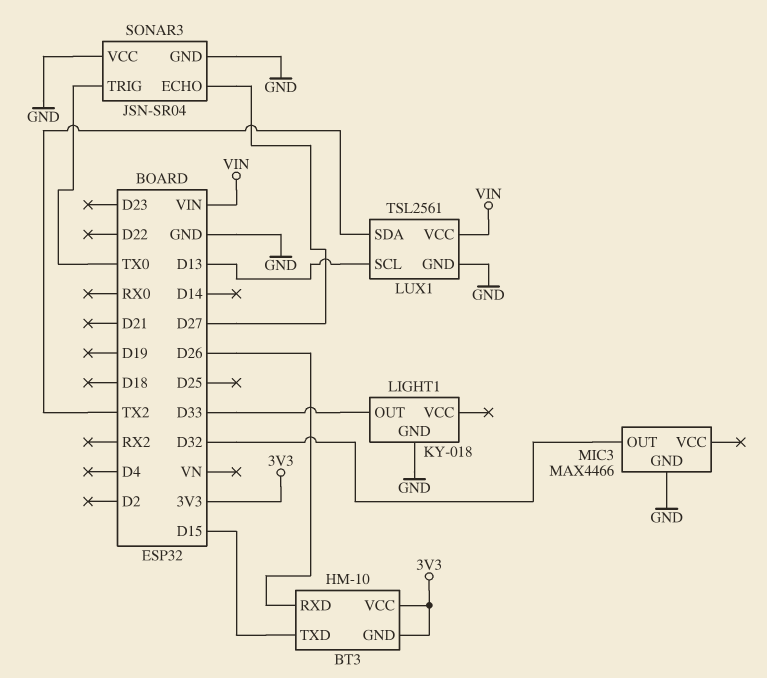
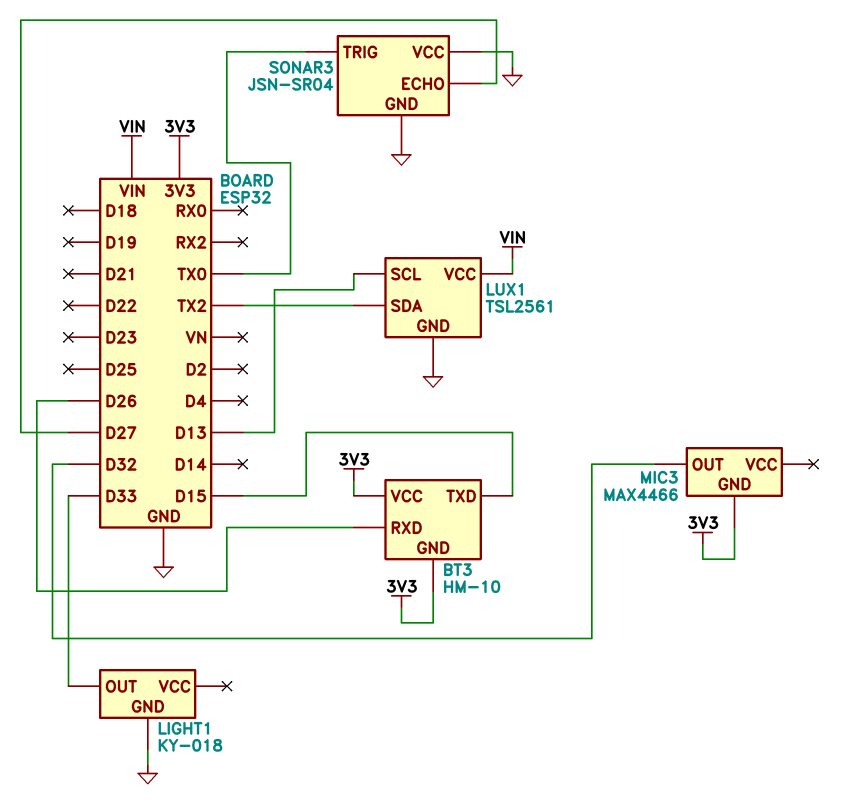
MIC3 pin GND: GND -> 3V3

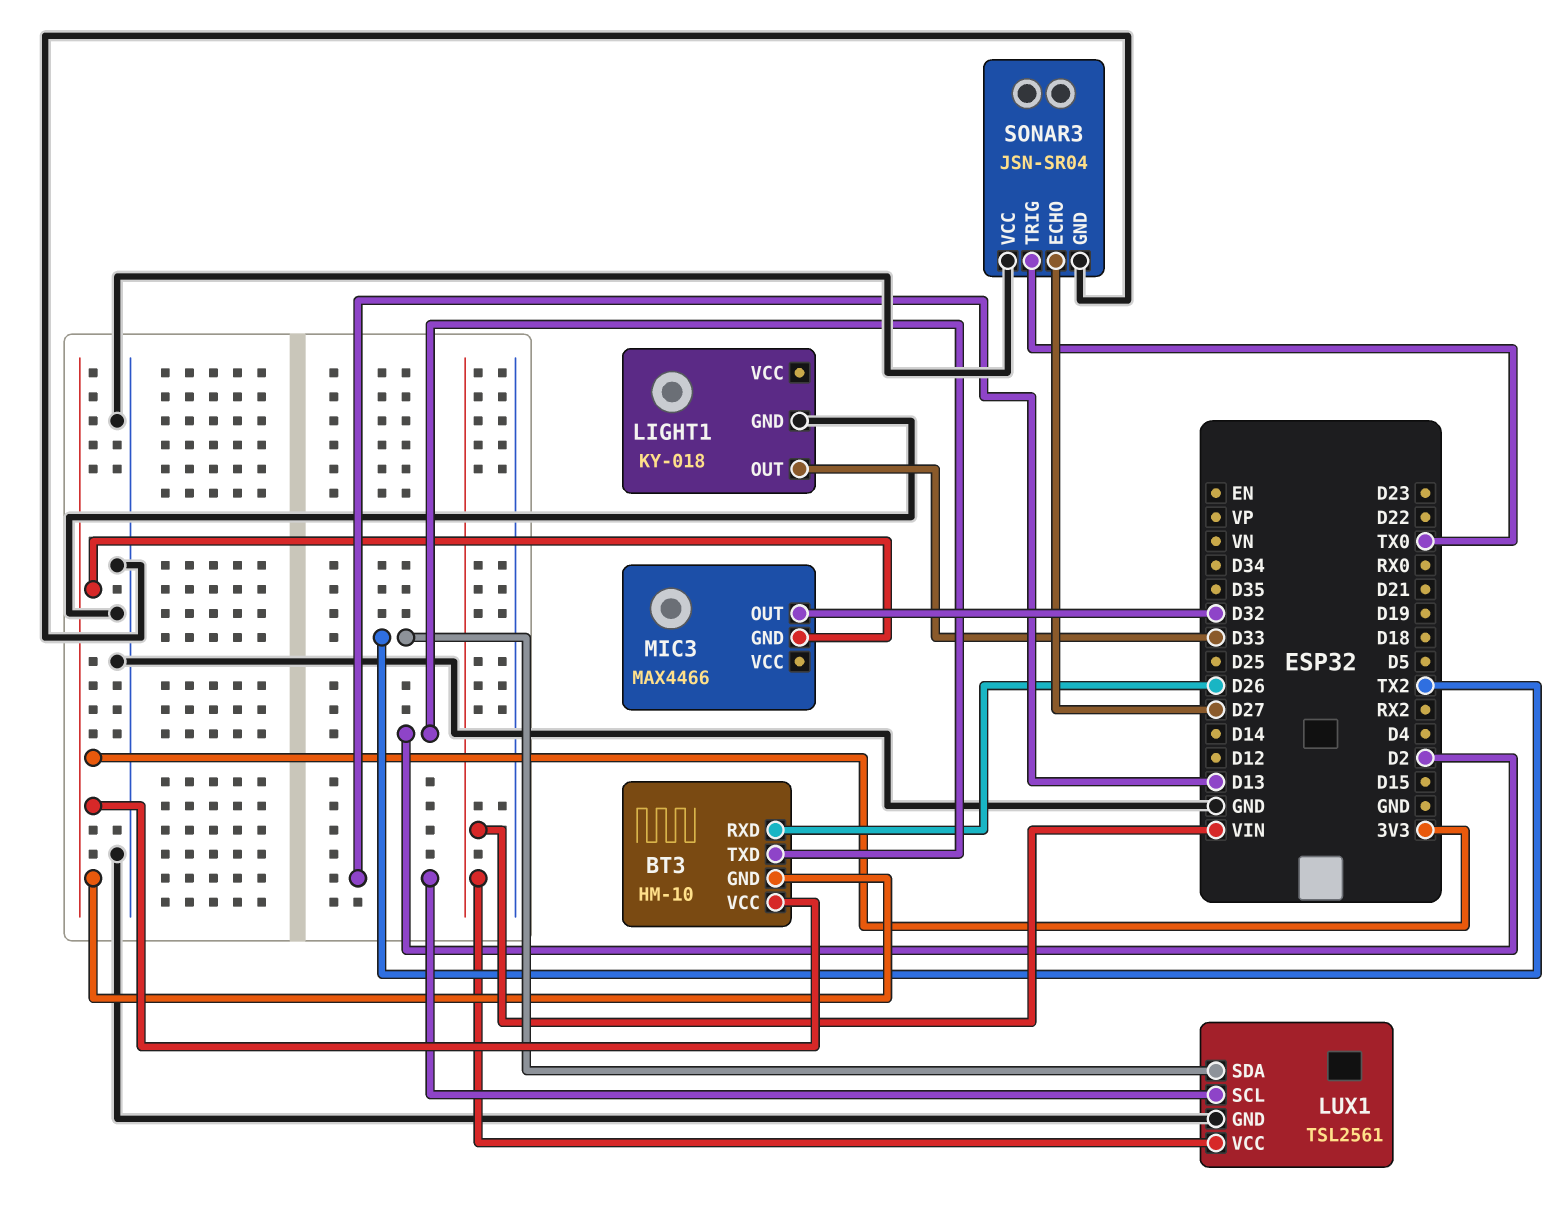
BT3 pin TXD: D15 -> D2

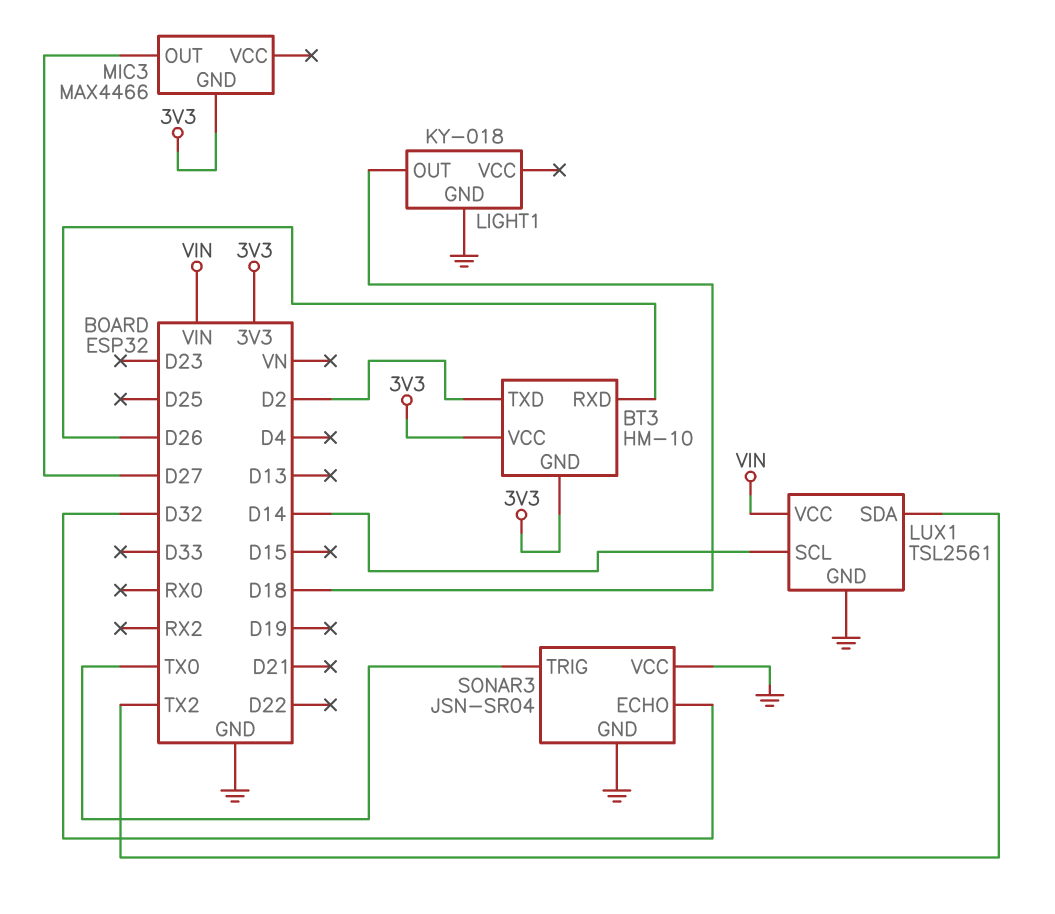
LIGHT1 pin OUT: D33 -> D18
LUX1 pin SCL: D13 -> D14
MIC3 pin OUT: D32 -> D27
SONAR3 pin ECHO: D27 -> D32

